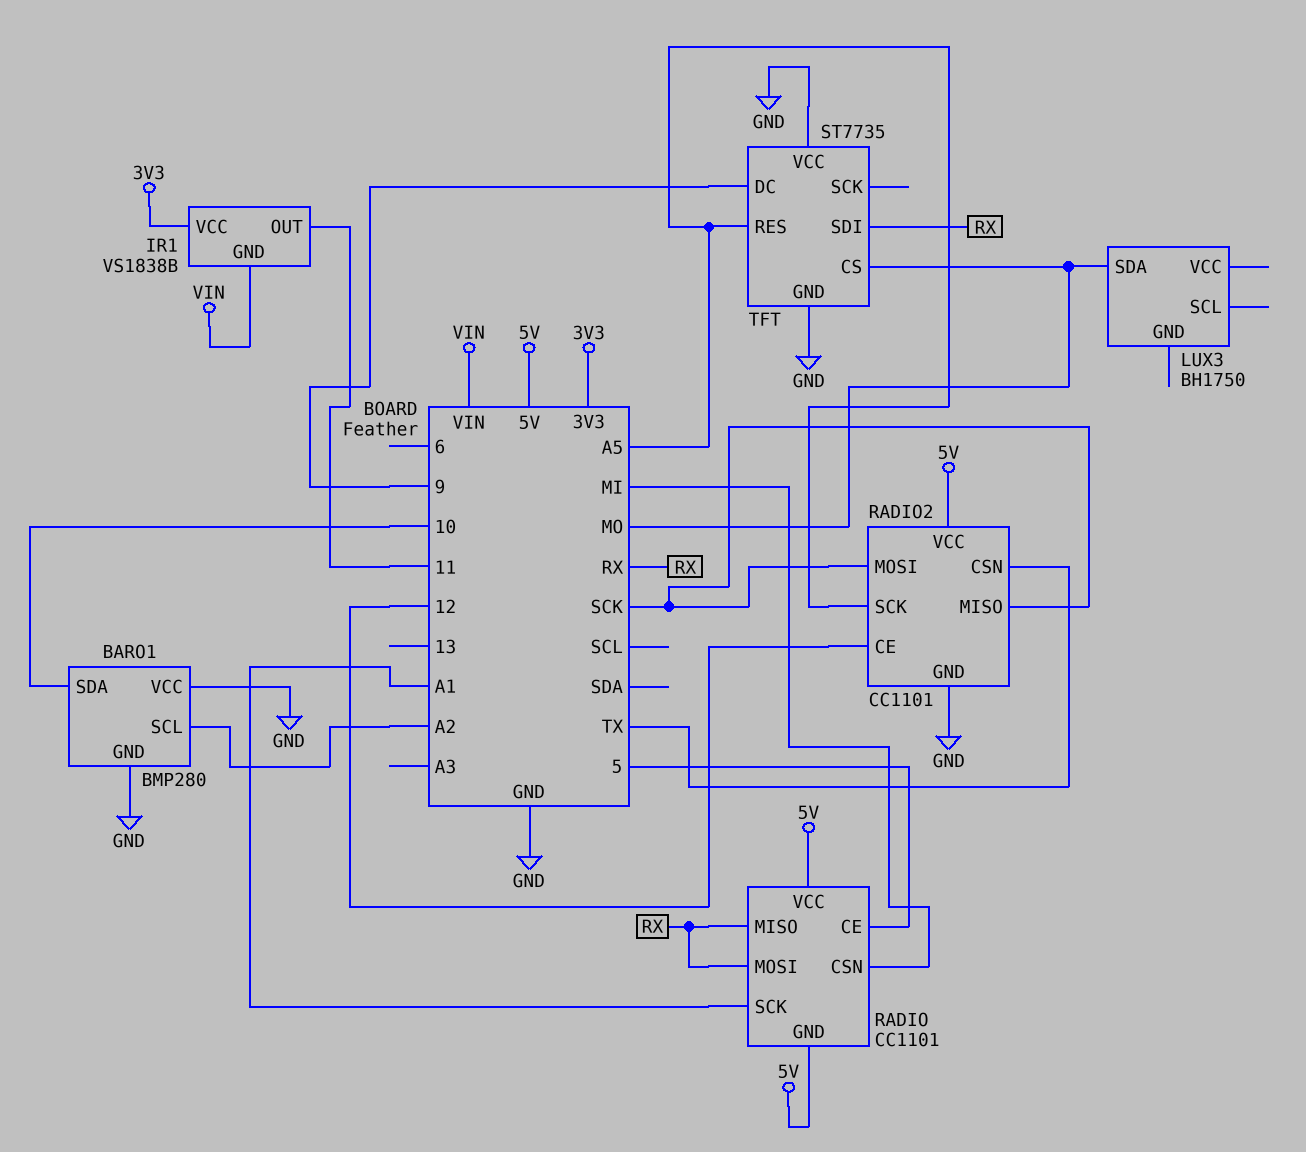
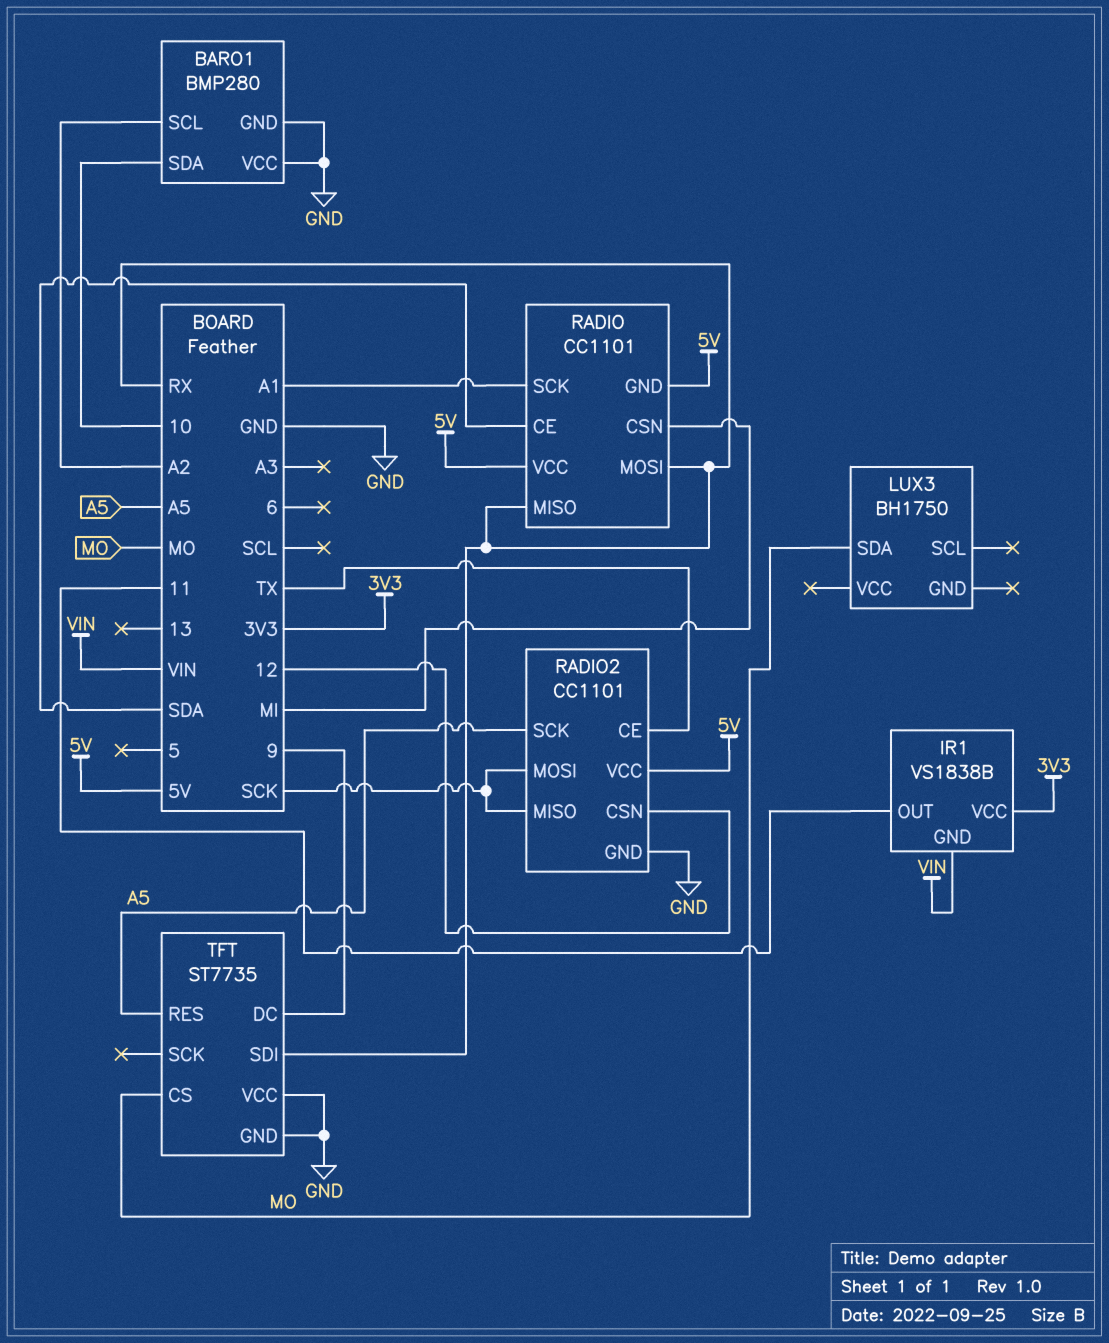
RADIO pin CE: 5 -> SDA
RADIO2 pin CE: 12 -> TX
RADIO2 pin CSN: TX -> 12

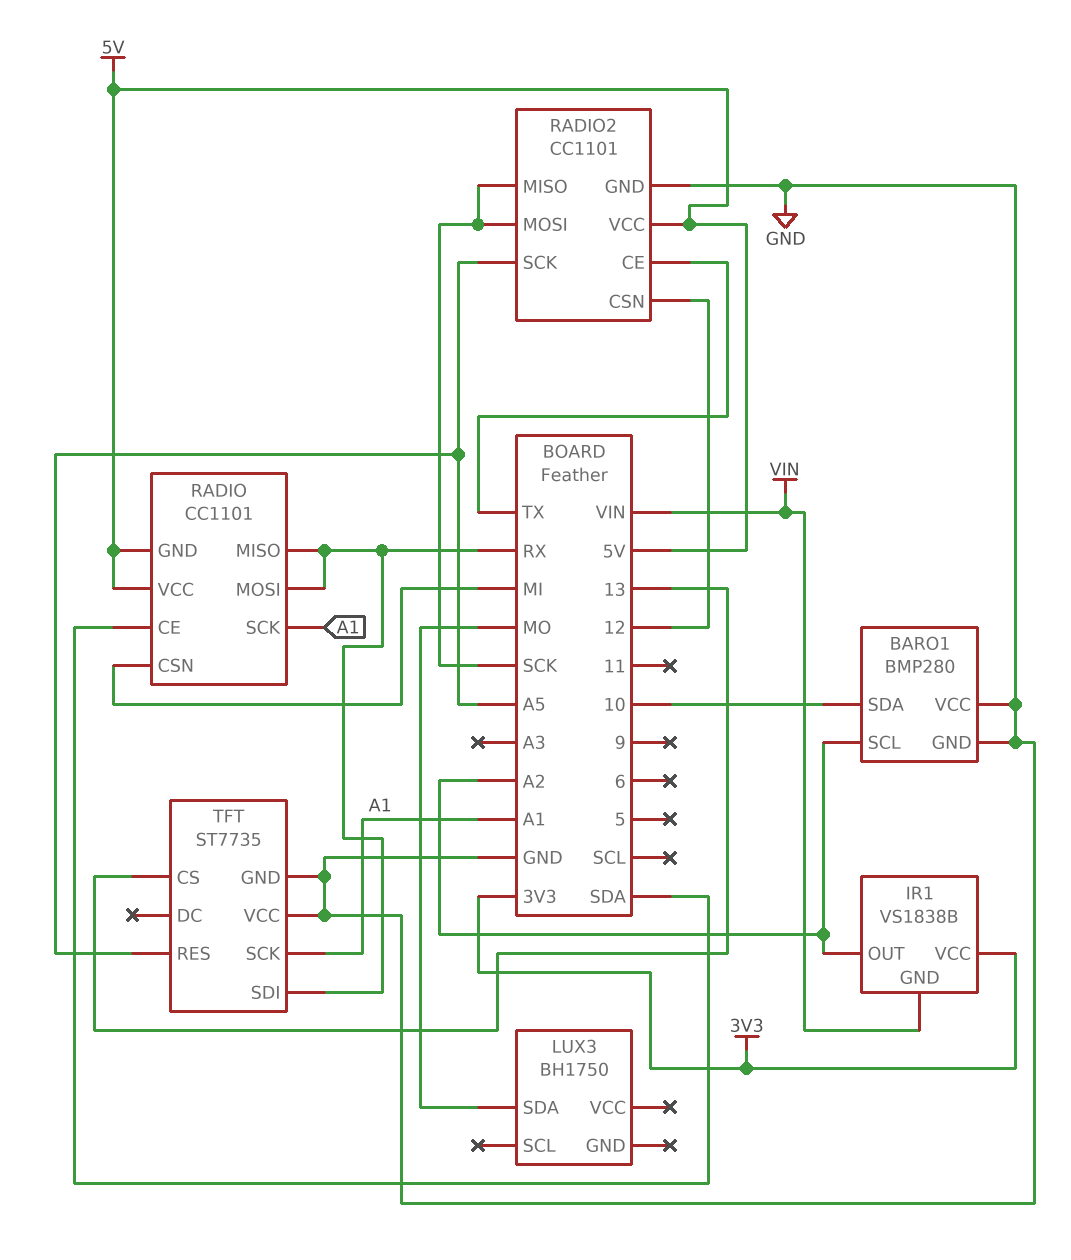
IR1 pin OUT: 11 -> A2
TFT pin CS: MO -> 13
TFT pin DC: 9 -> none
TFT pin SCK: none -> A1

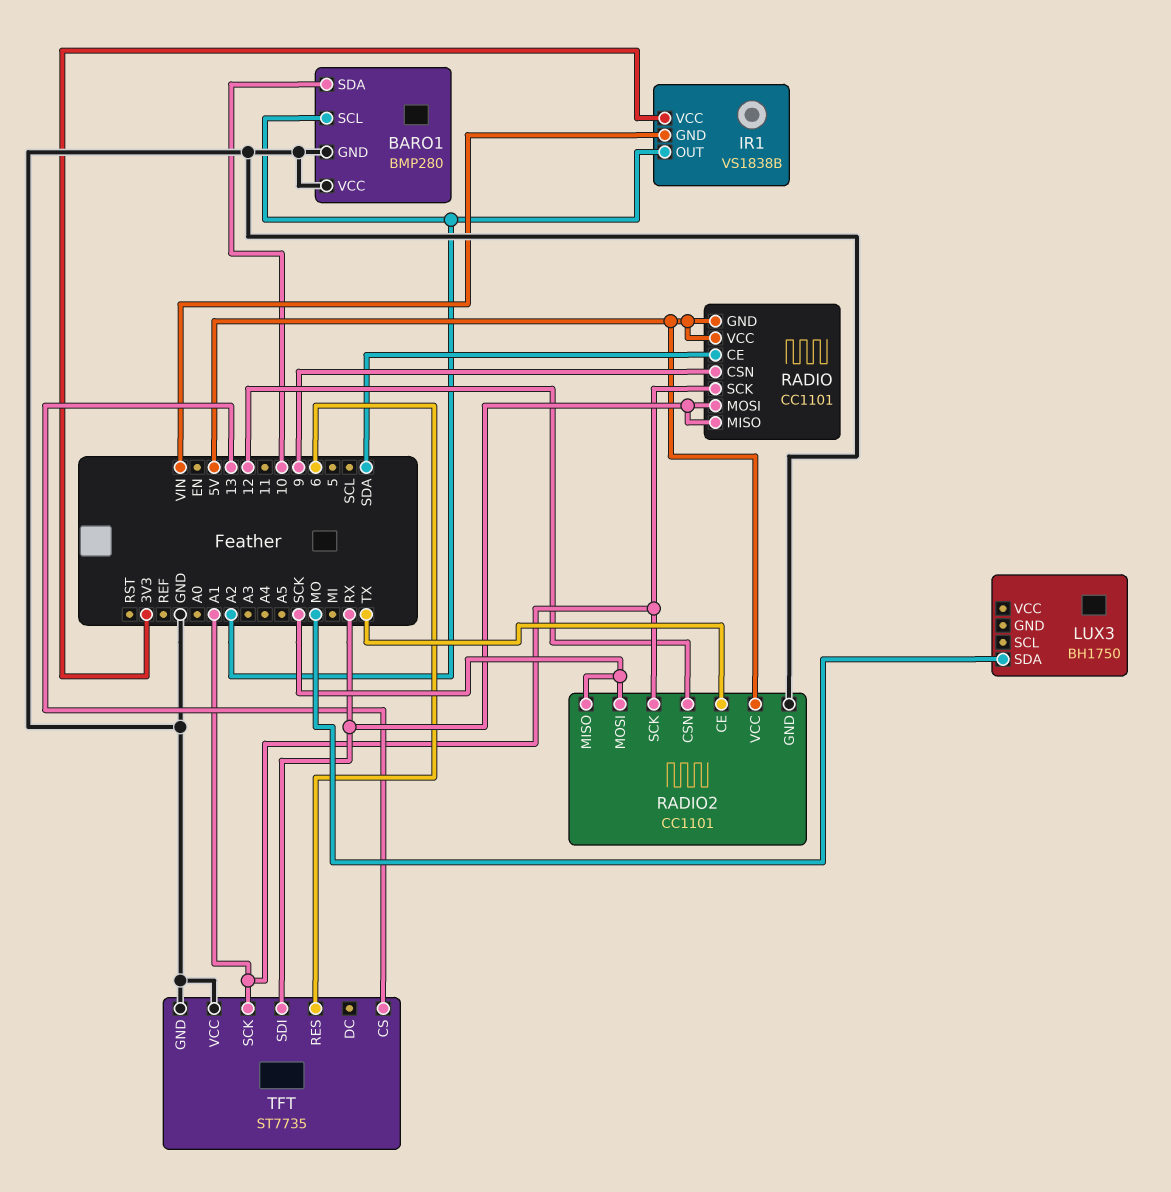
RADIO pin CSN: MI -> 9
RADIO2 pin SCK: A5 -> A1
TFT pin RES: A5 -> 6

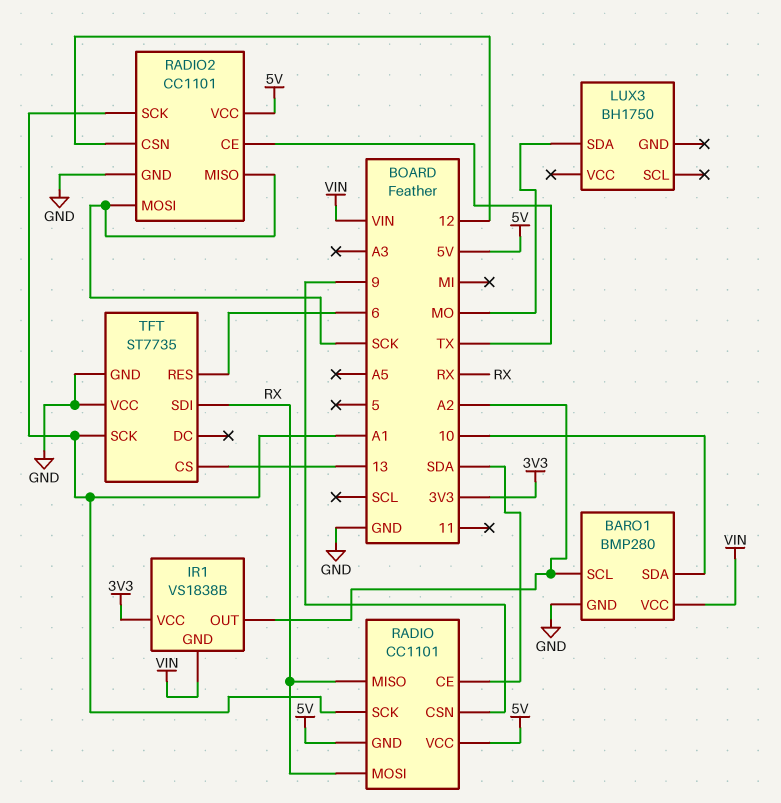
BARO1 pin VCC: GND -> VIN

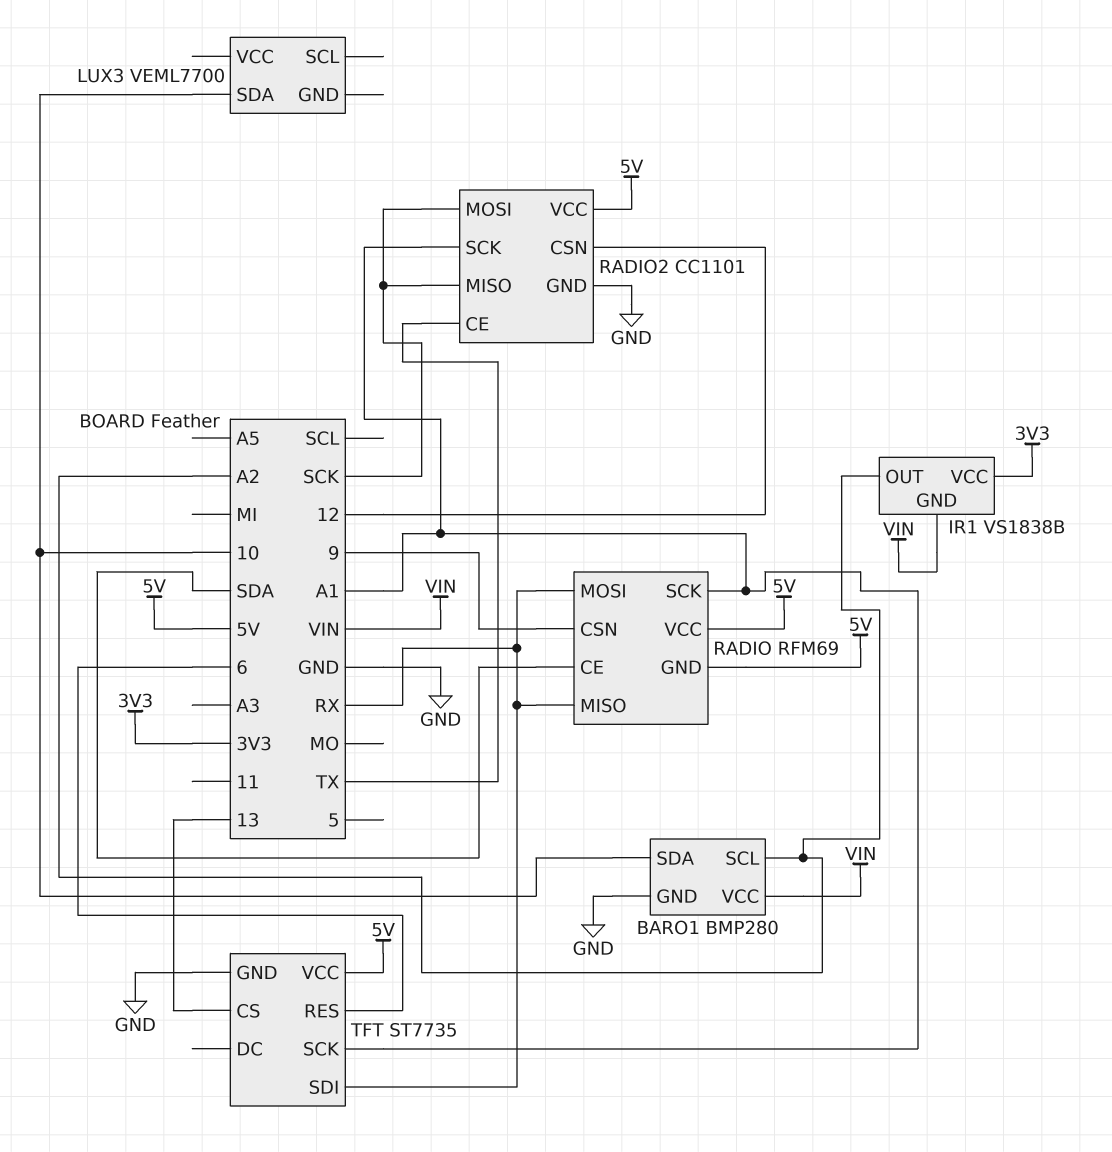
LUX3: BH1750 -> VEML7700
LUX3 pin SDA: MO -> 10
RADIO: CC1101 -> RFM69
TFT pin VCC: GND -> 5V

